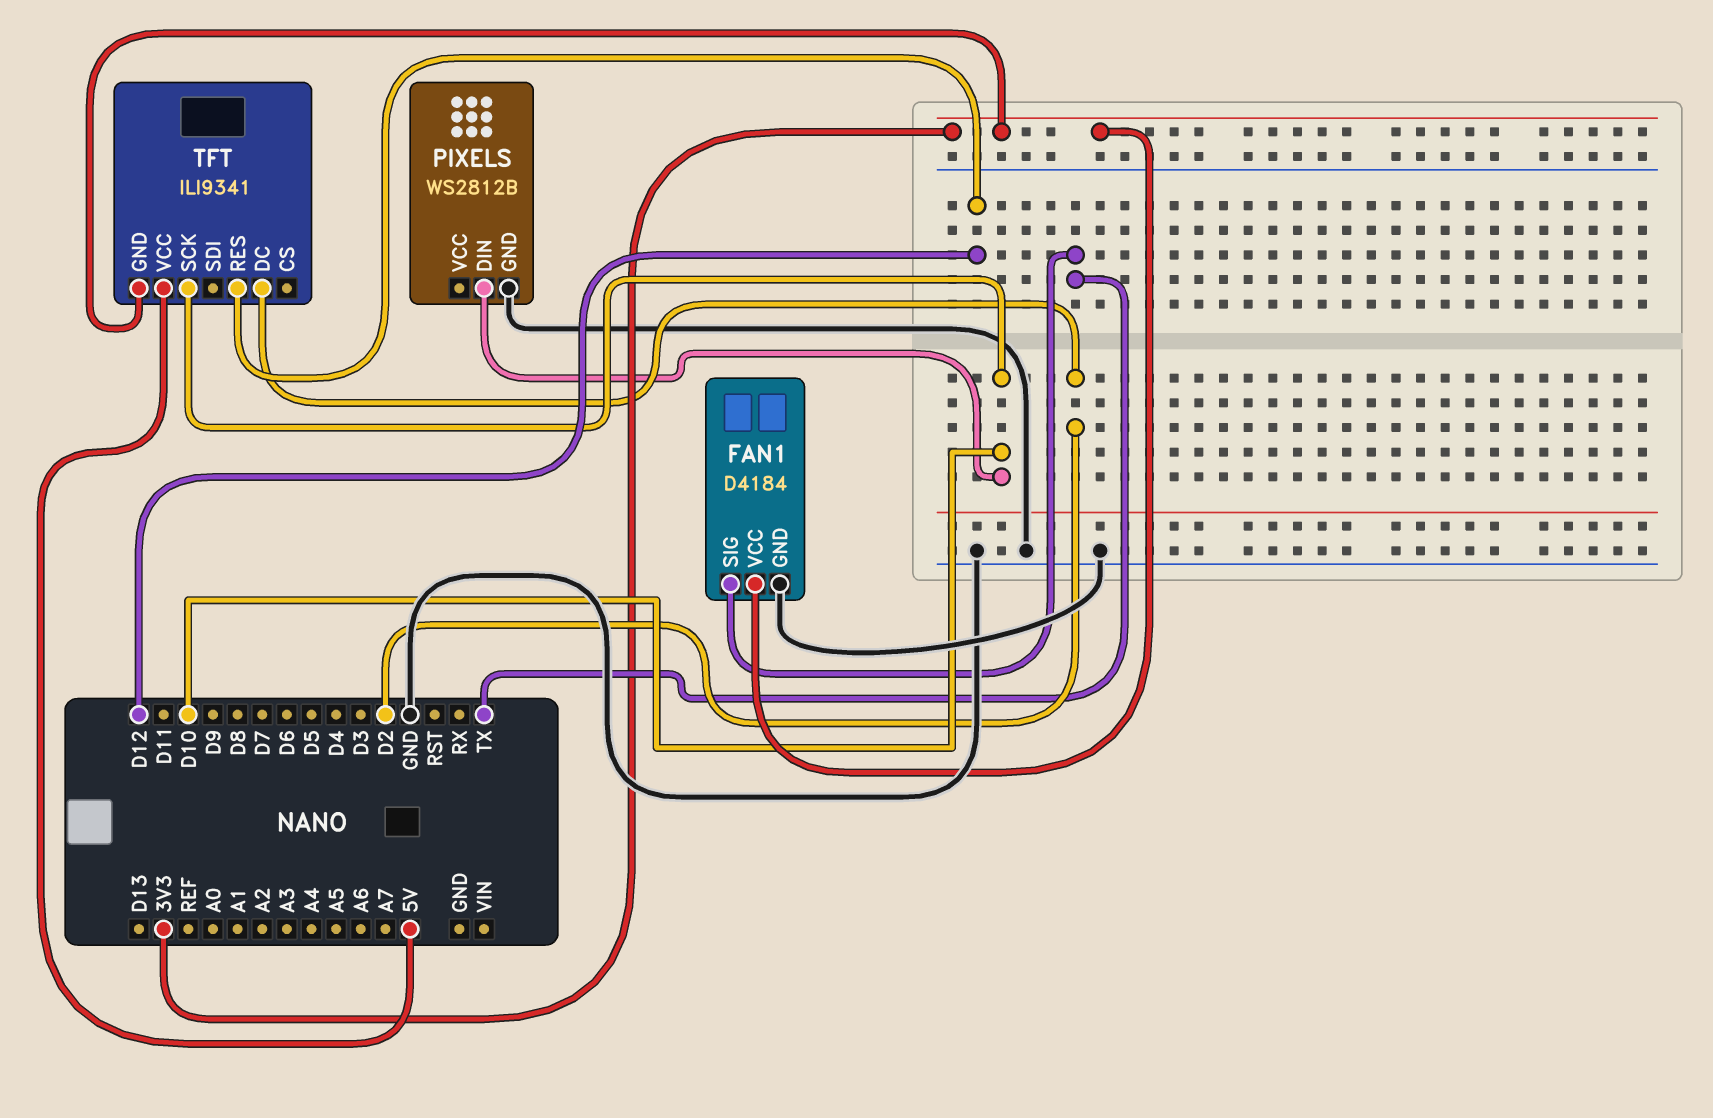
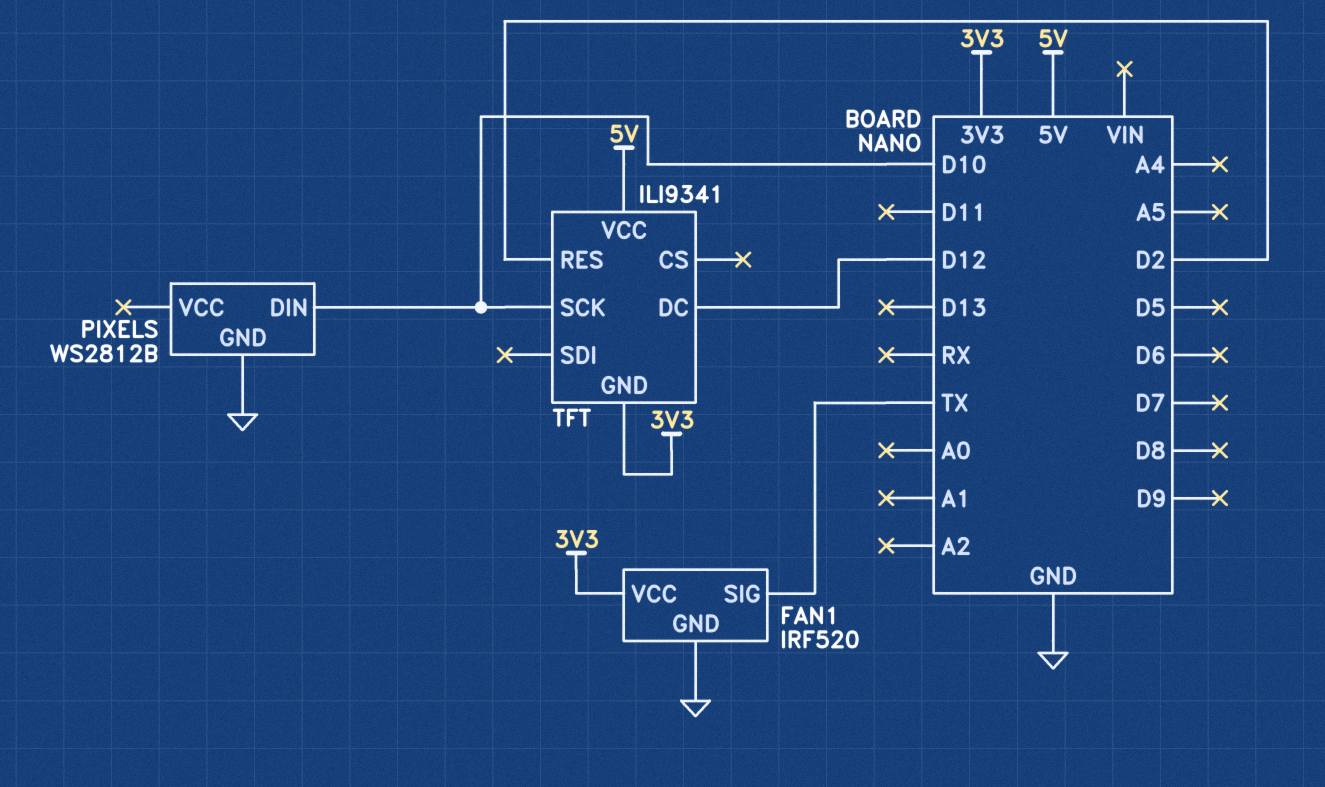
FAN1: D4184 -> IRF520
TFT pin DC: D2 -> D12
TFT pin RES: D12 -> D2

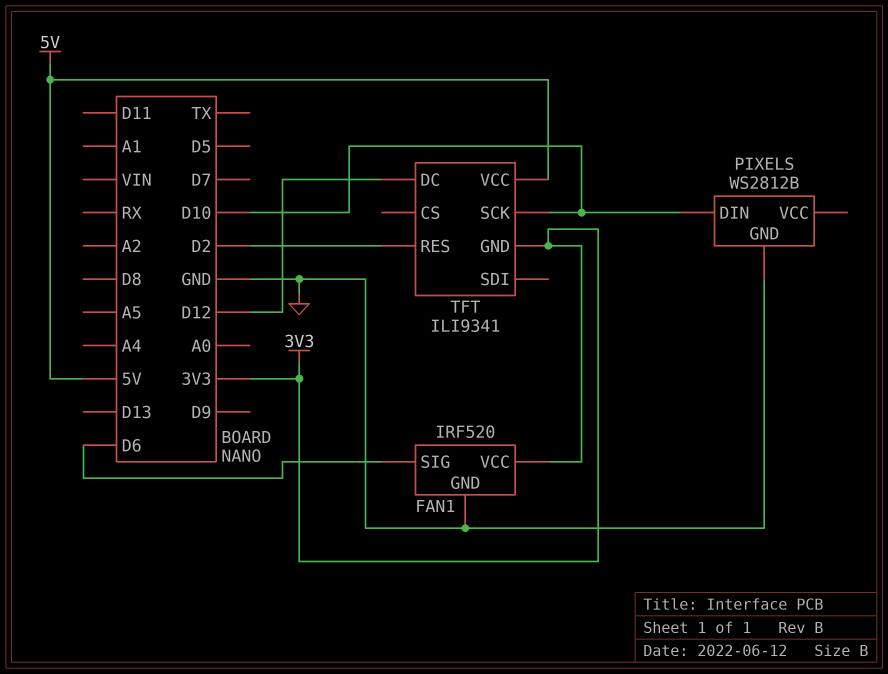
FAN1 pin SIG: TX -> D6

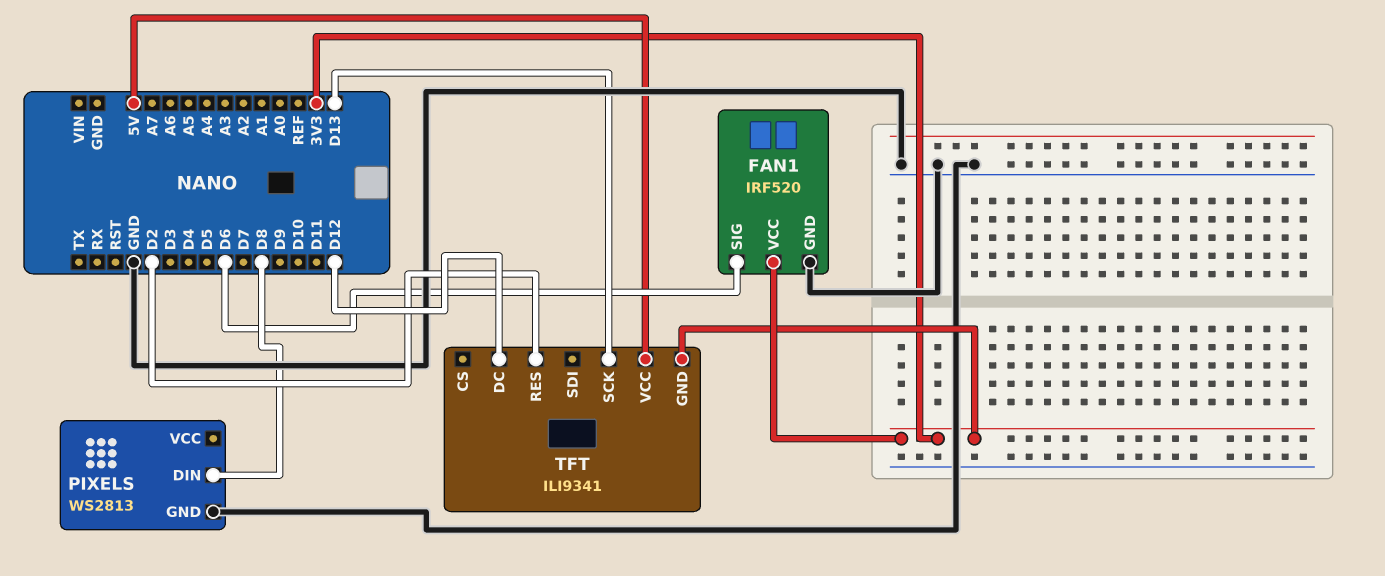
PIXELS: WS2812B -> WS2813
PIXELS pin DIN: D10 -> D8
TFT pin SCK: D10 -> D13

